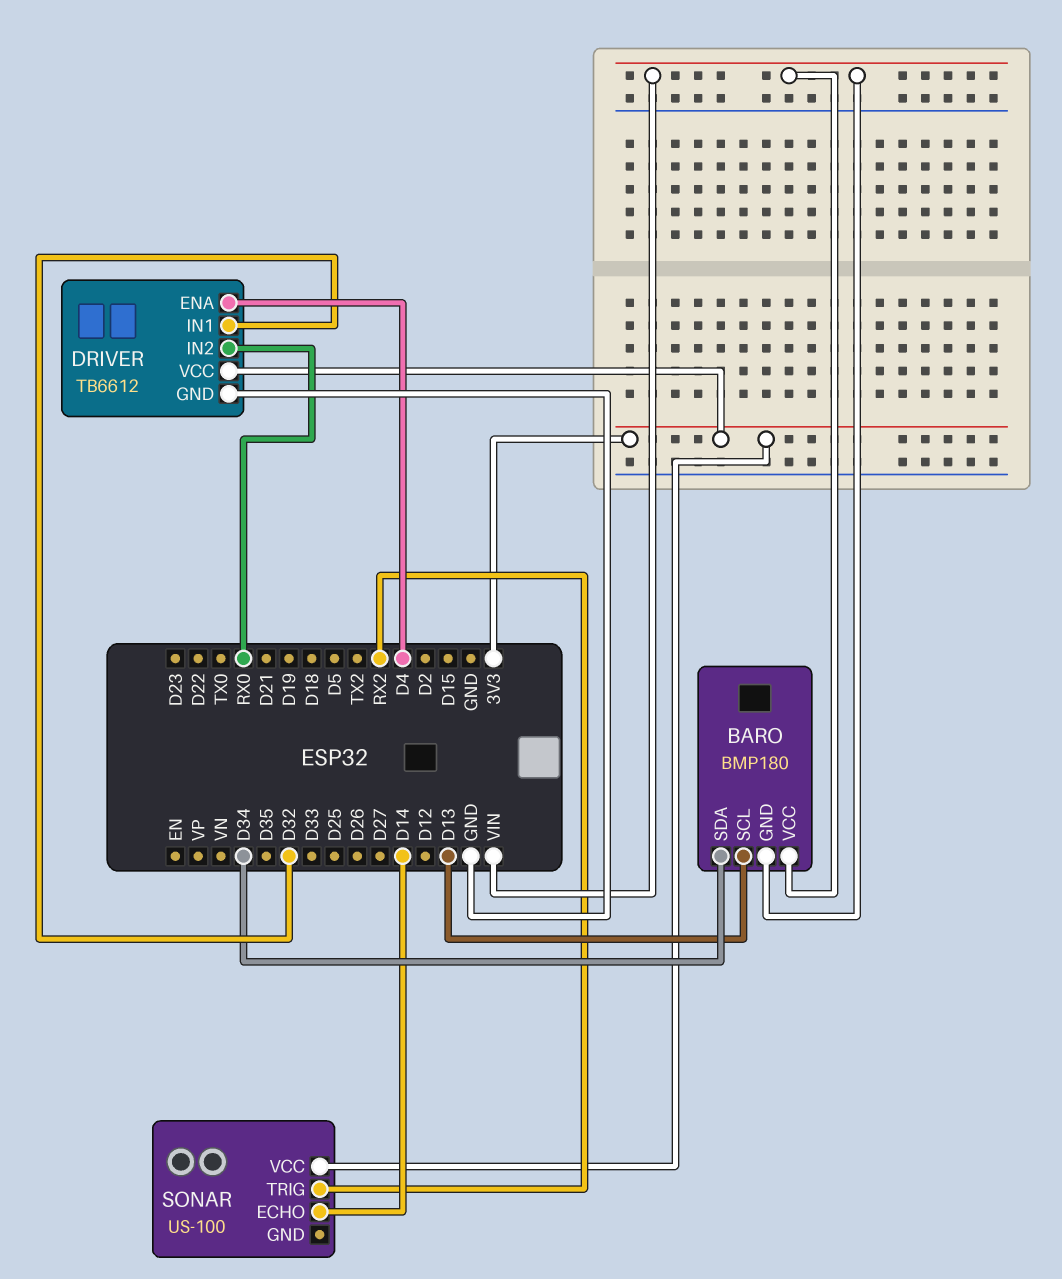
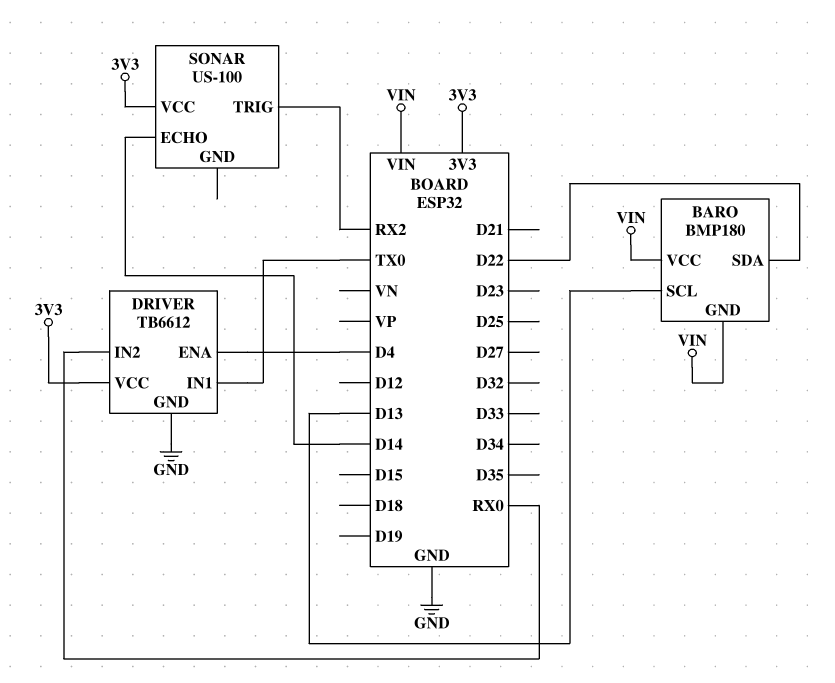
BARO pin SDA: D34 -> D22
DRIVER pin IN1: D32 -> TX0

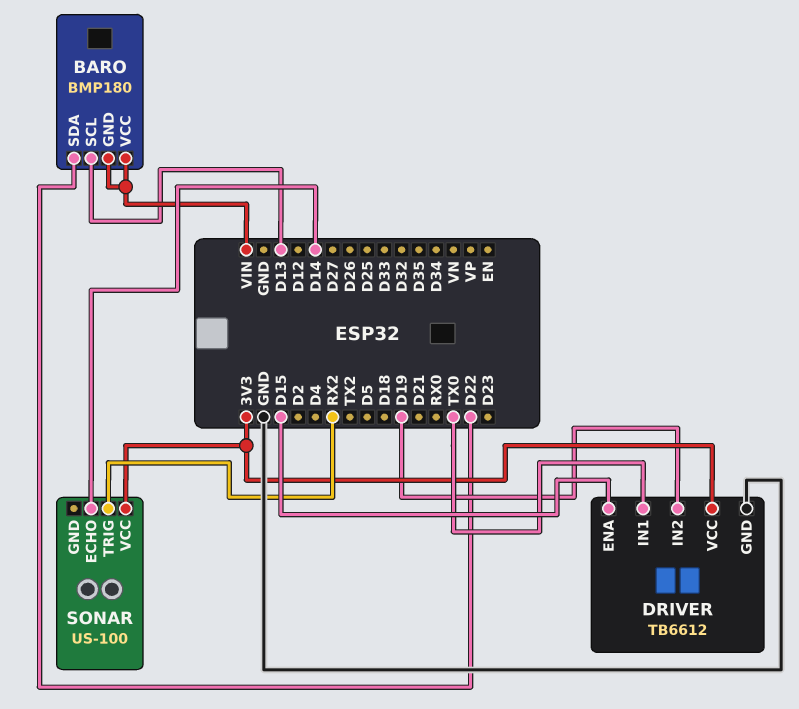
DRIVER pin ENA: D4 -> D15
DRIVER pin IN2: RX0 -> D19

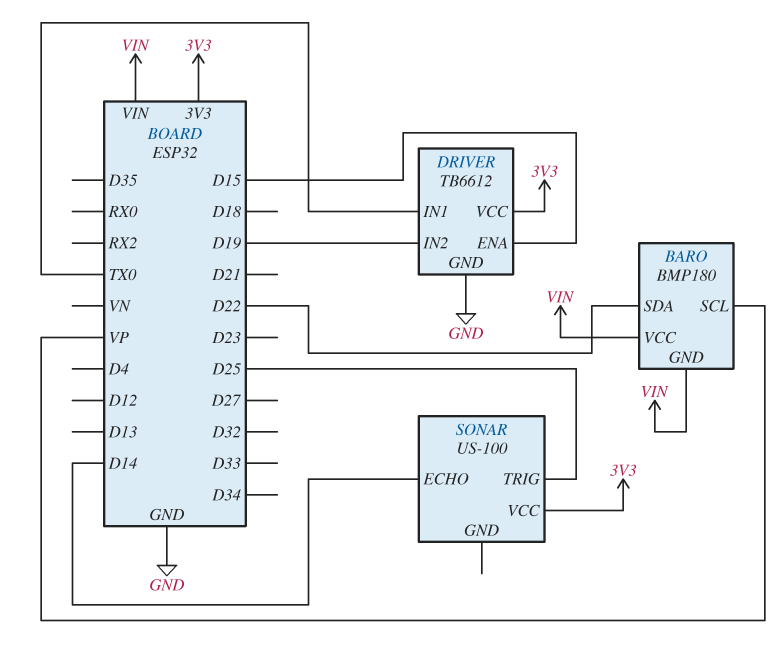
BARO pin SCL: D13 -> VP
SONAR pin TRIG: RX2 -> D25

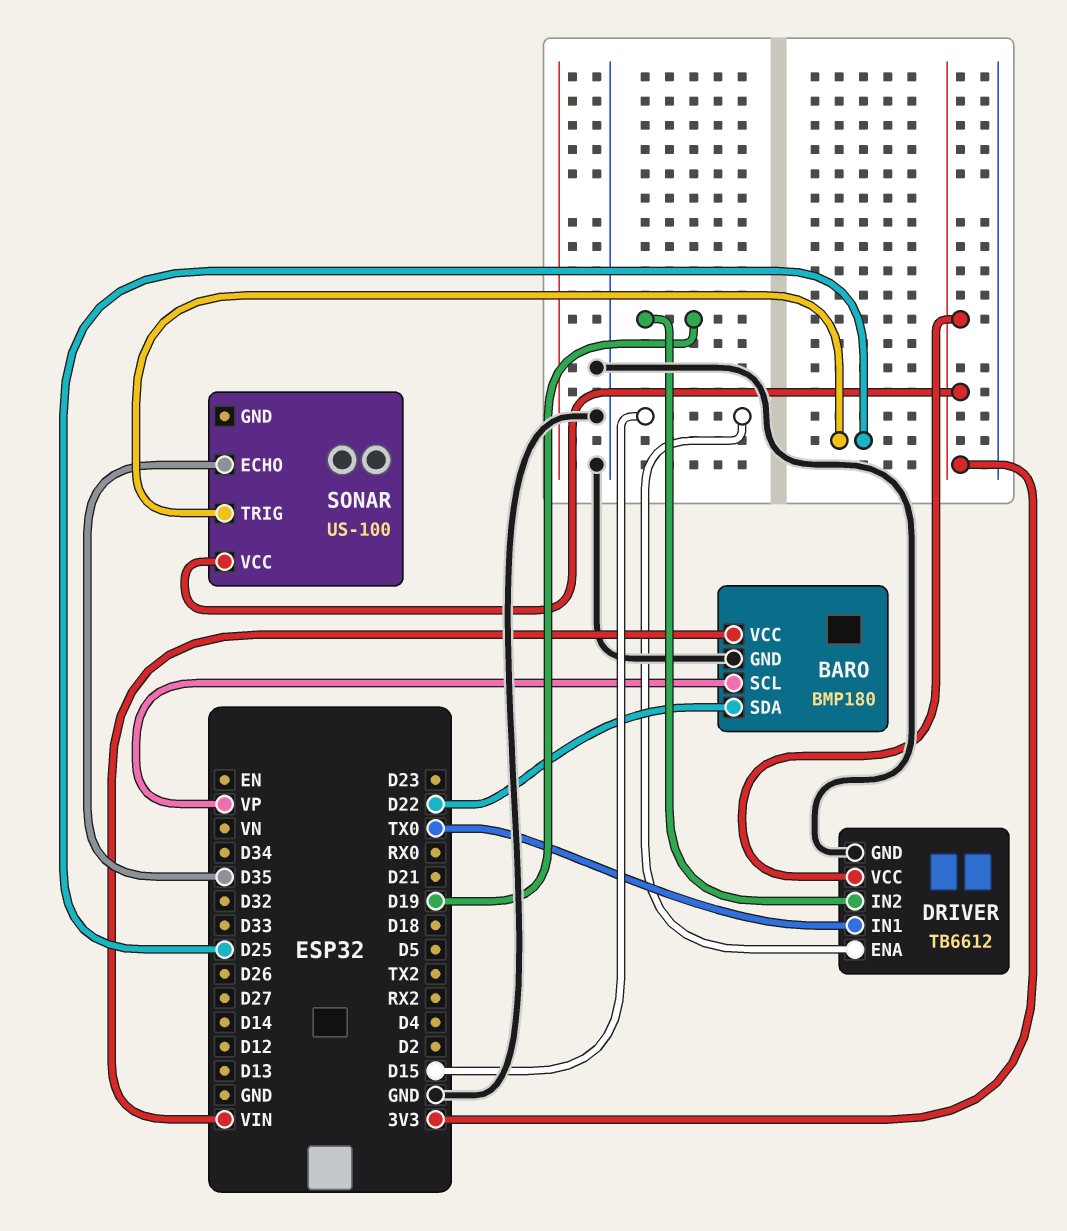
BARO pin GND: VIN -> GND
SONAR pin ECHO: D14 -> D35

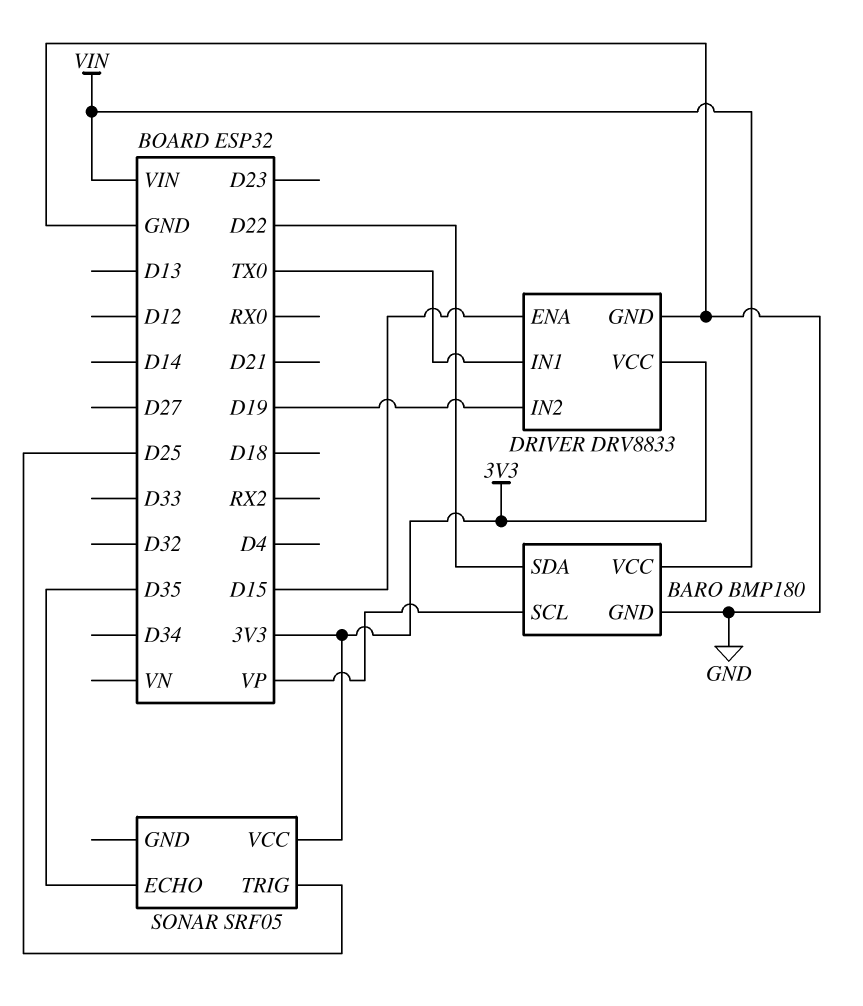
DRIVER: TB6612 -> DRV8833
SONAR: US-100 -> SRF05

